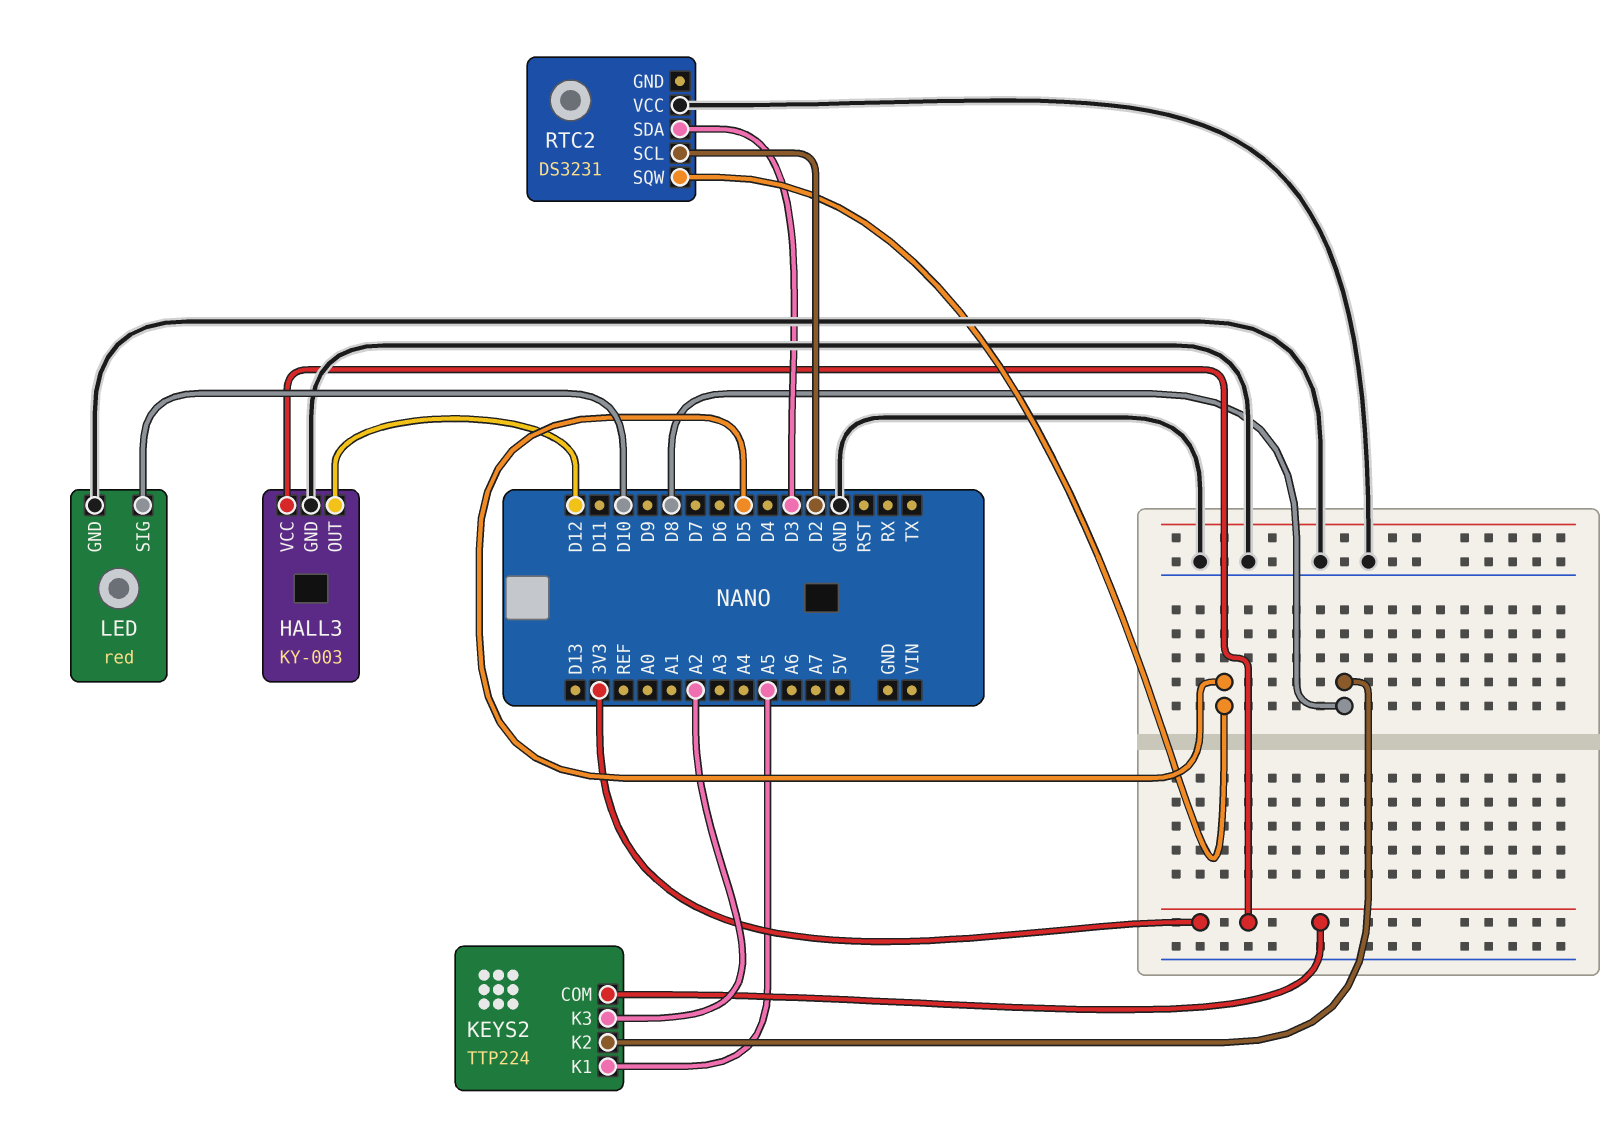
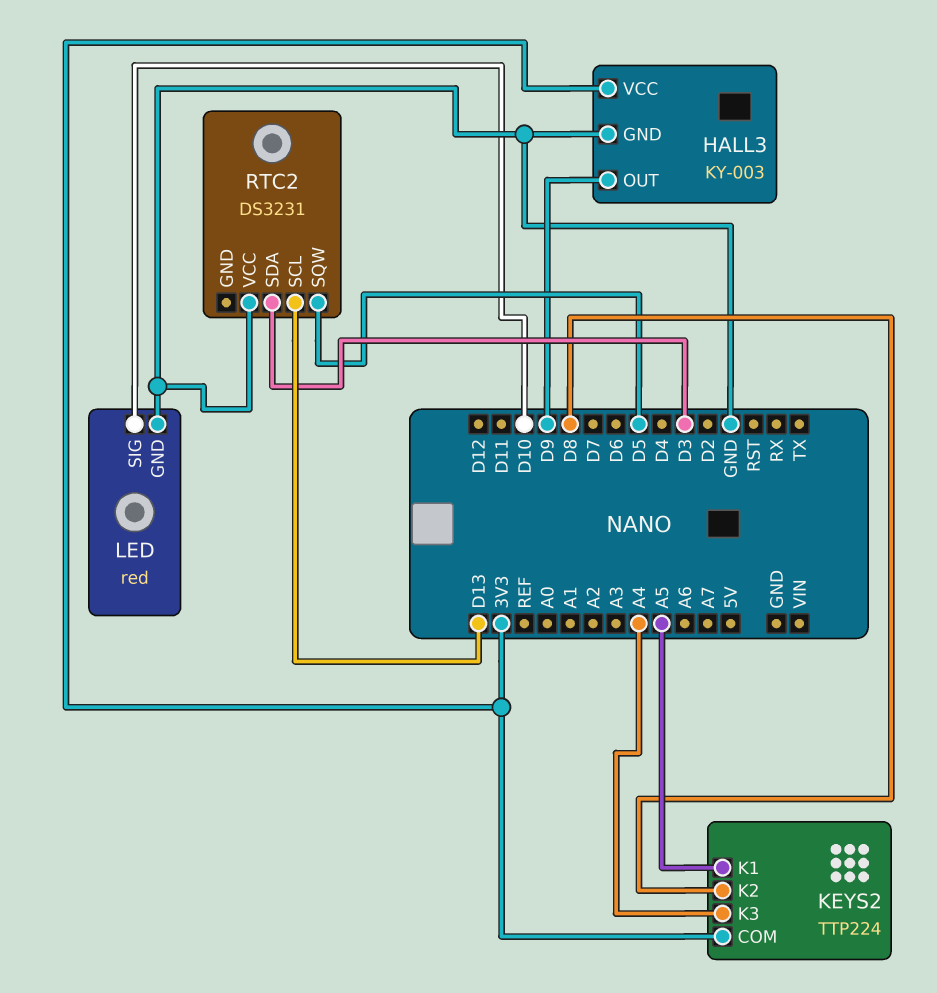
HALL3 pin OUT: D12 -> D9
KEYS2 pin K3: A2 -> A4
RTC2 pin SCL: D2 -> D13

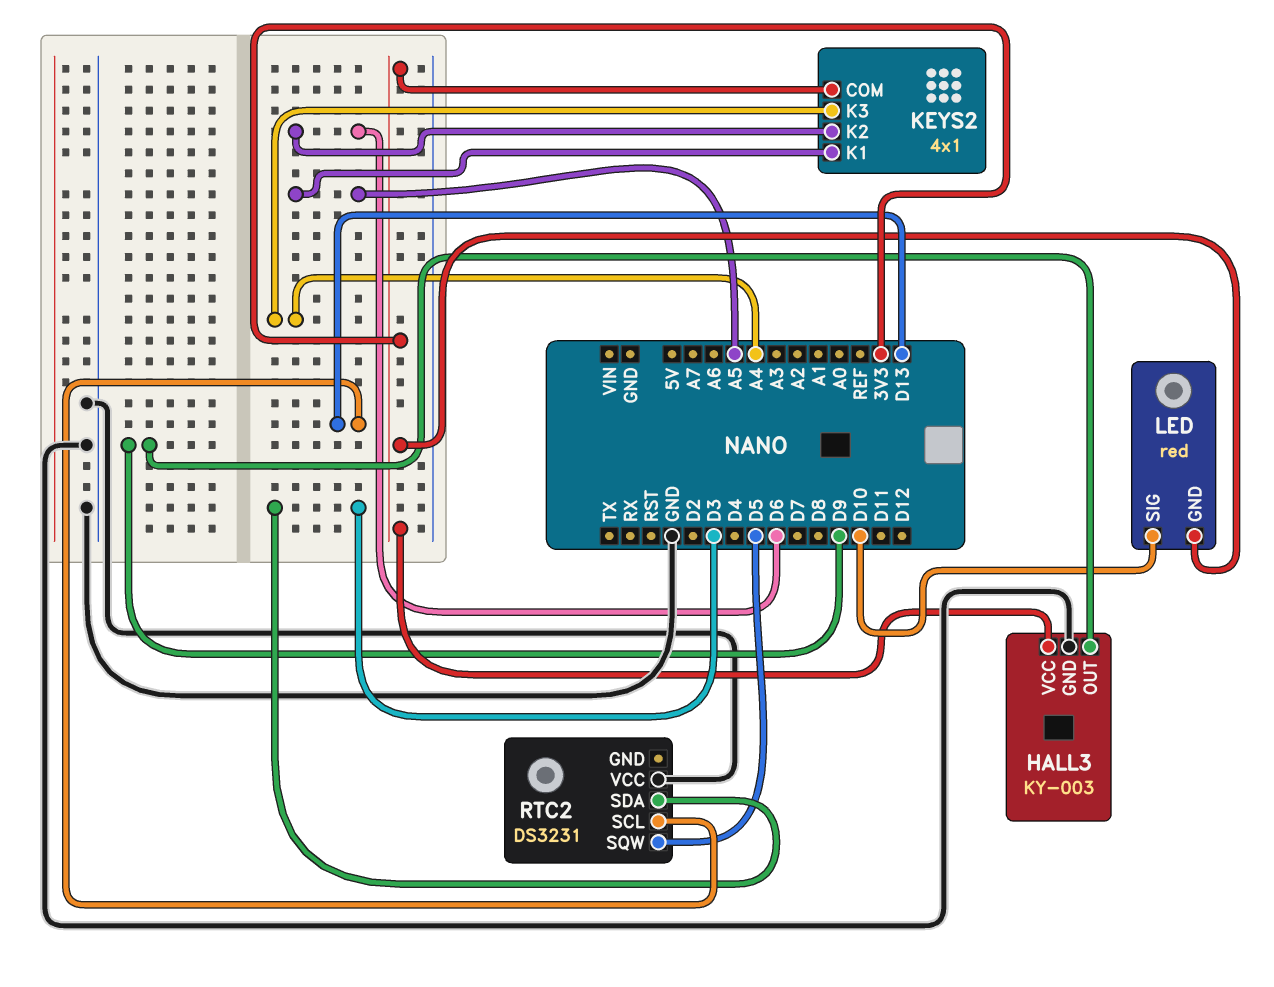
KEYS2: TTP224 -> 4x1
KEYS2 pin K2: D8 -> D6
LED pin GND: GND -> 3V3

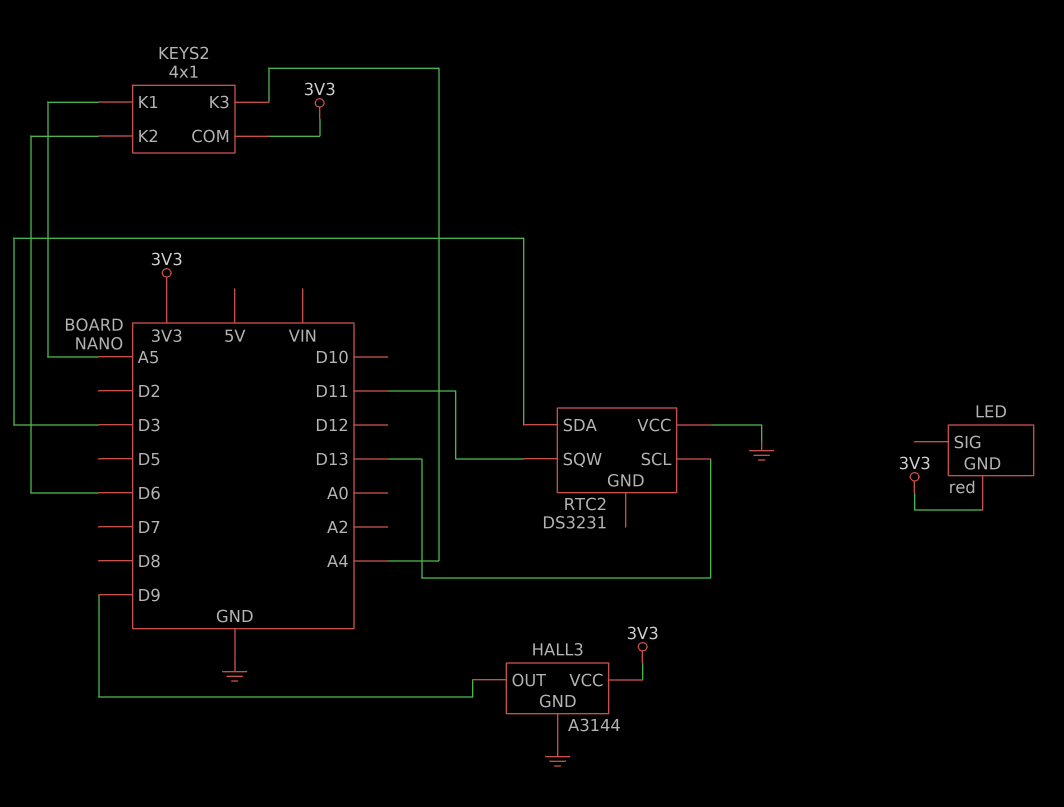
HALL3: KY-003 -> A3144
LED pin SIG: D10 -> none
RTC2 pin SQW: D5 -> D11

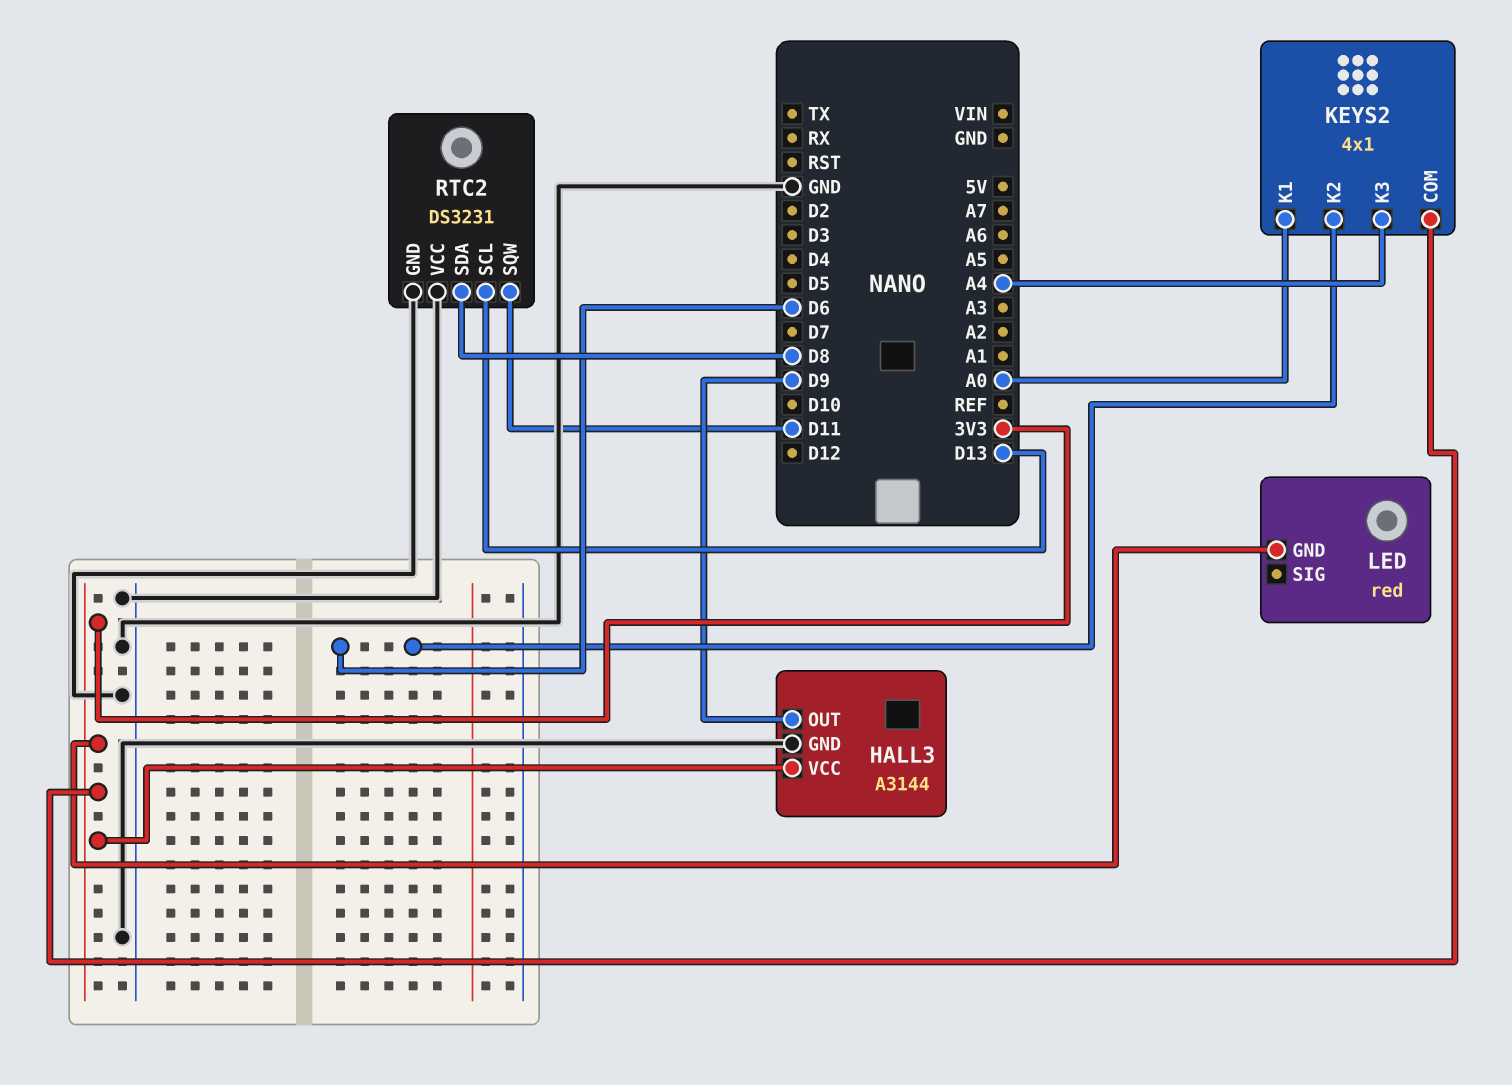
KEYS2 pin K1: A5 -> A0
RTC2 pin GND: none -> GND
RTC2 pin SDA: D3 -> D8

